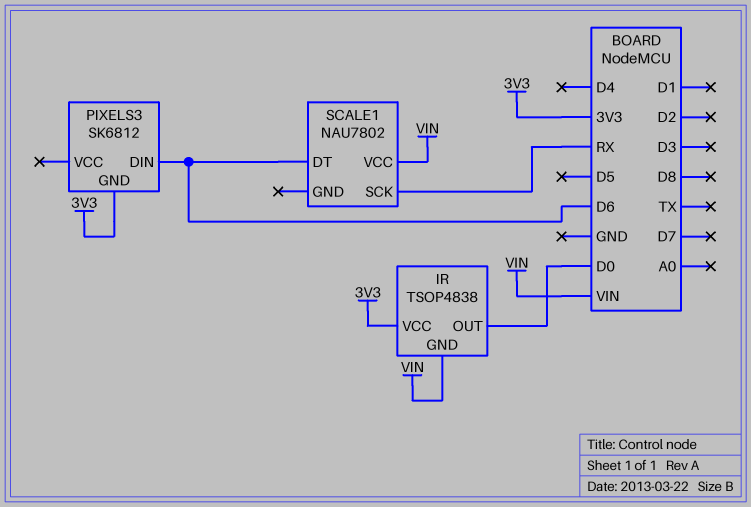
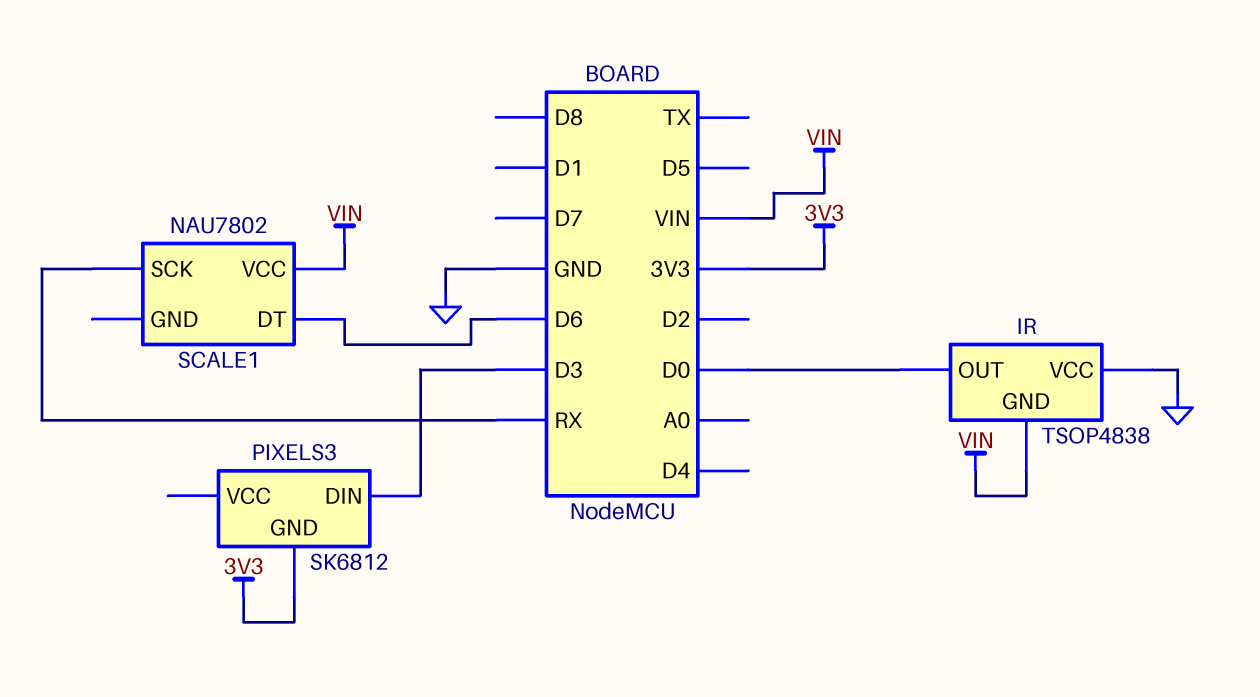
IR pin VCC: 3V3 -> GND
PIXELS3 pin DIN: D6 -> D3

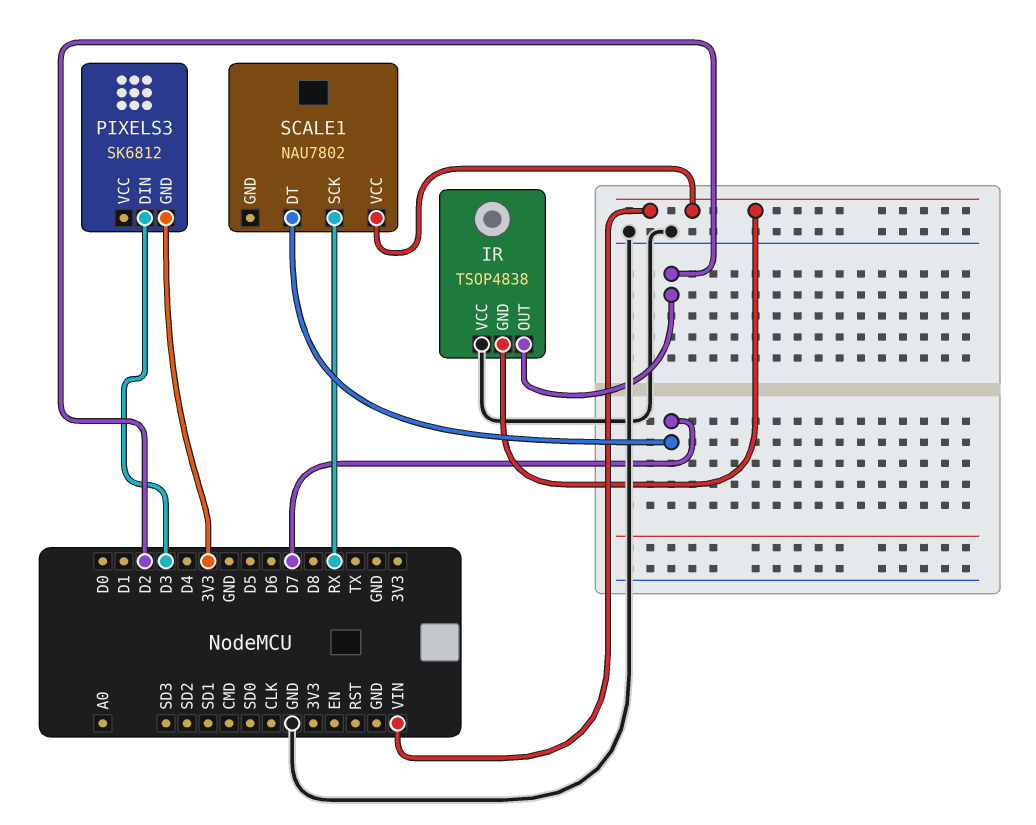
IR pin OUT: D0 -> D2
SCALE1 pin DT: D6 -> D7

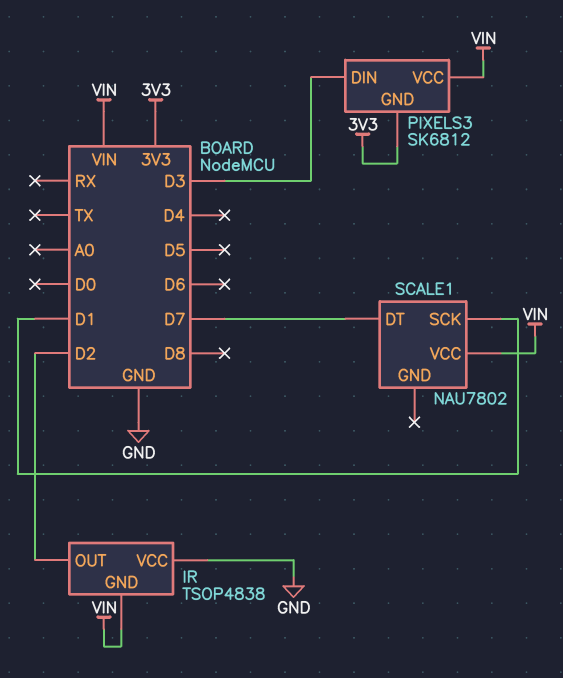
PIXELS3 pin VCC: none -> VIN
SCALE1 pin SCK: RX -> D1

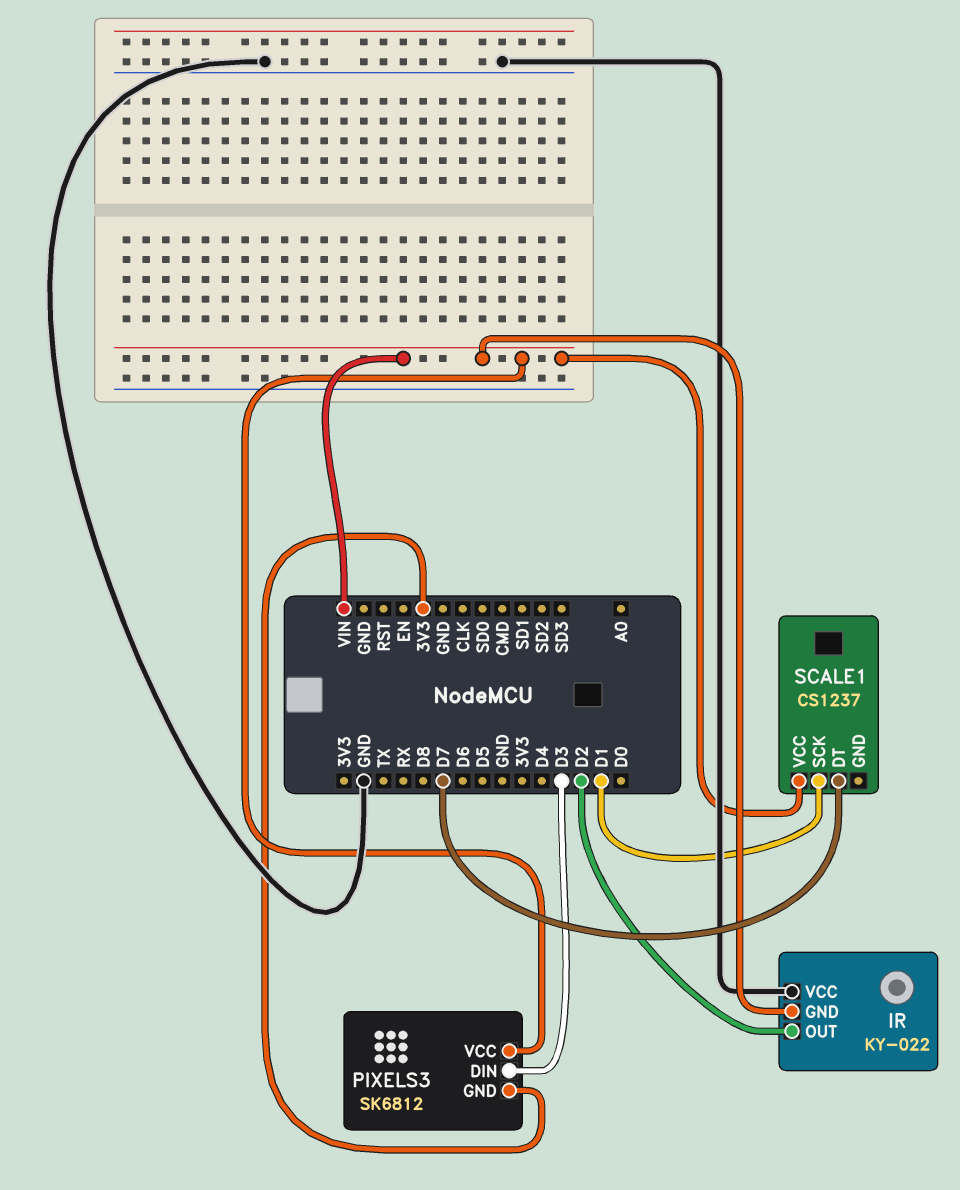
IR: TSOP4838 -> KY-022
SCALE1: NAU7802 -> CS1237

